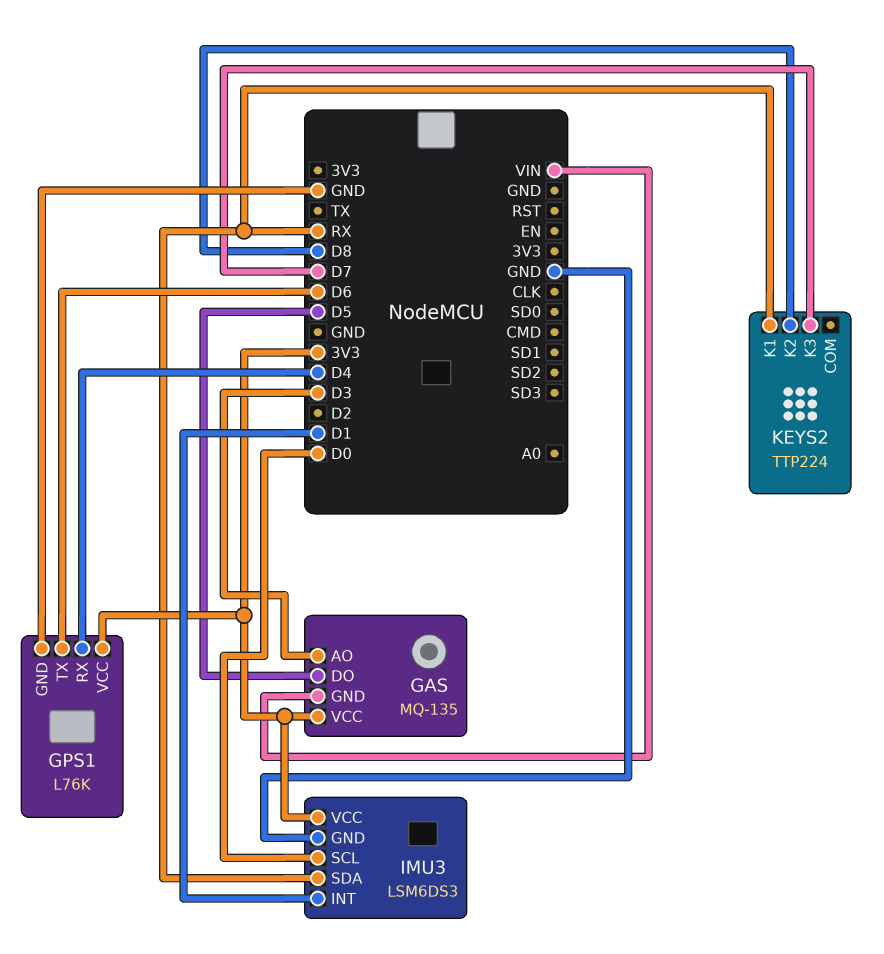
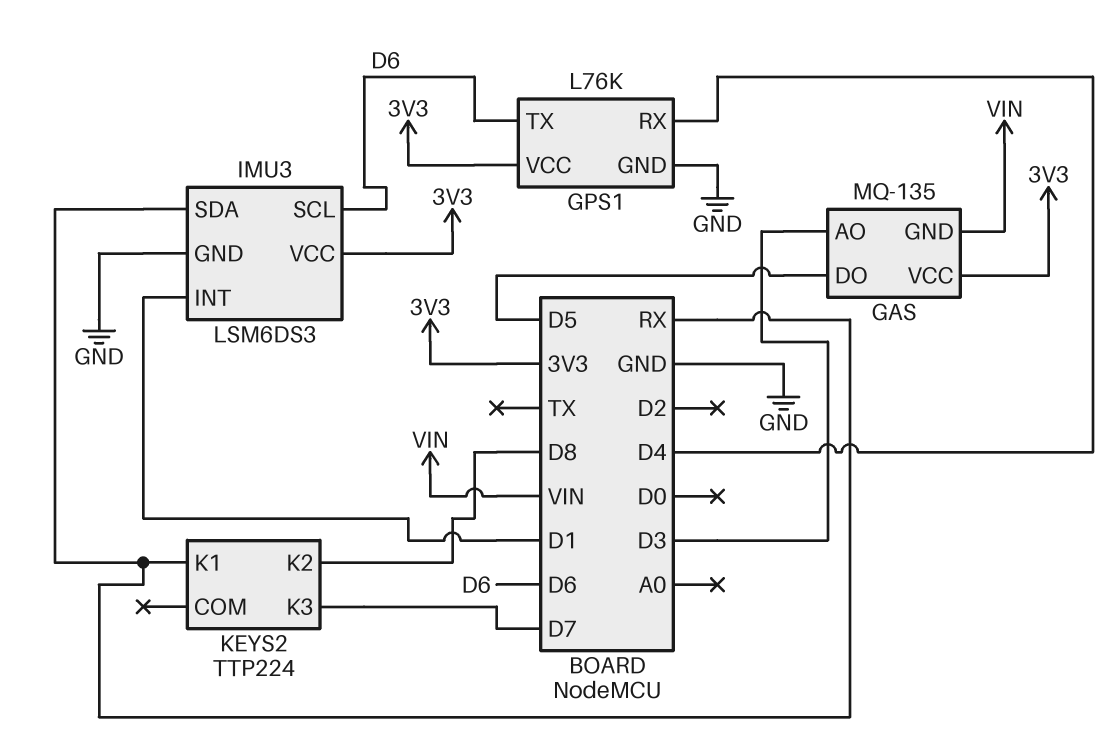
IMU3 pin SCL: D0 -> D6

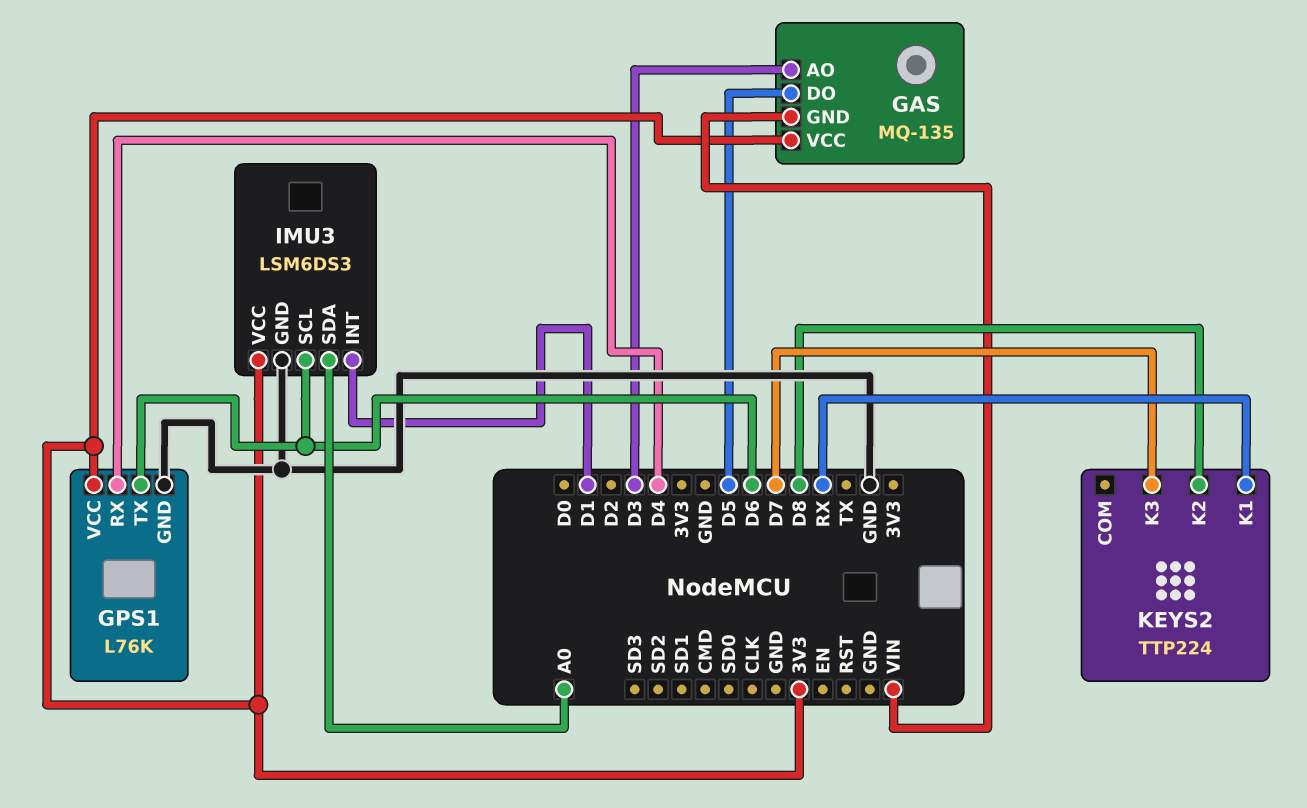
IMU3 pin SDA: RX -> A0

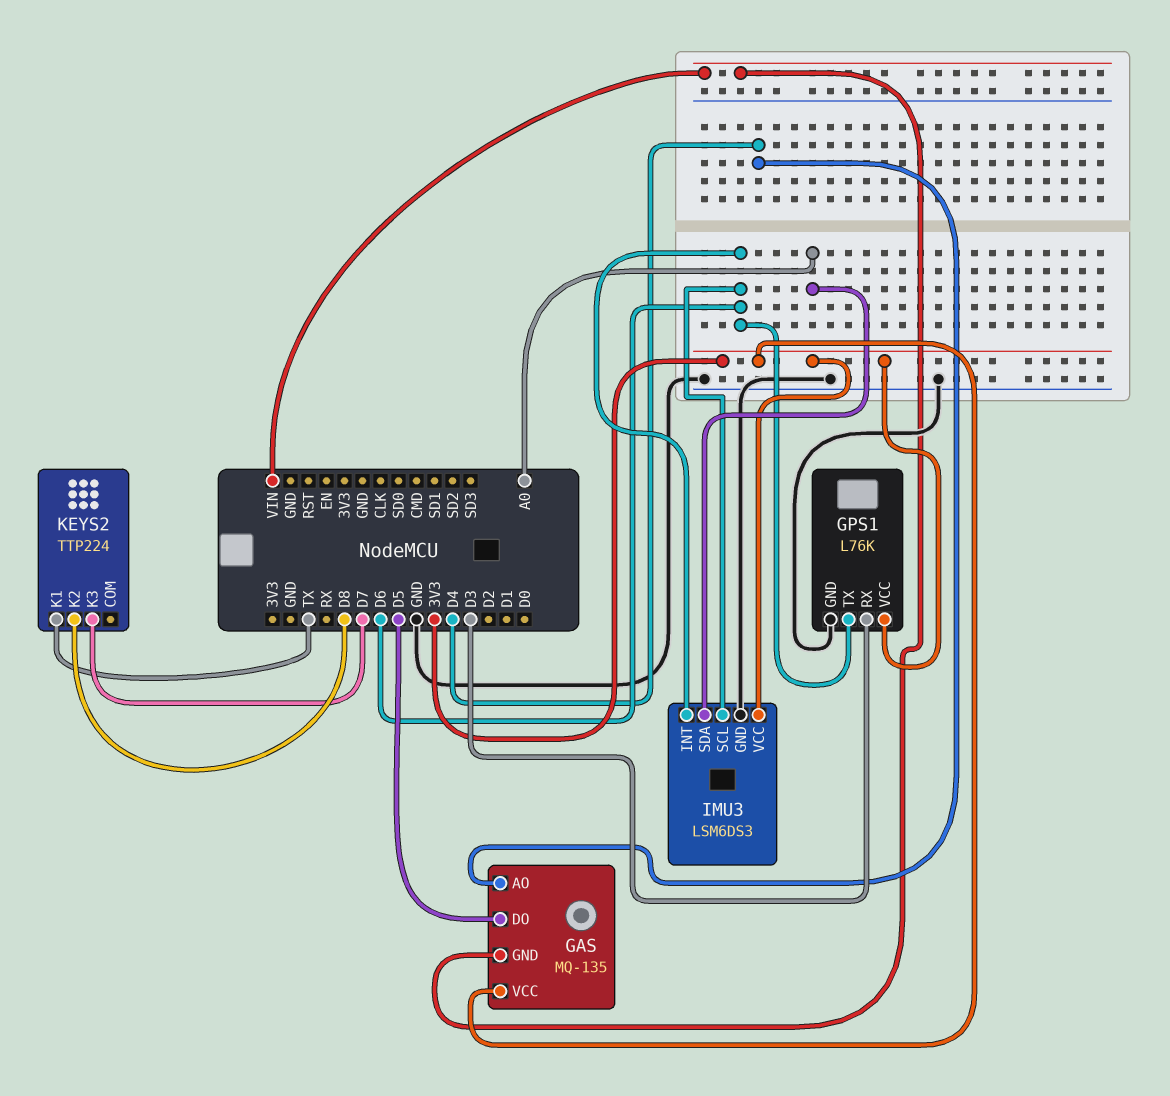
GAS pin AO: D3 -> D4
GPS1 pin RX: D4 -> D3
IMU3 pin INT: D1 -> D6
KEYS2 pin K1: RX -> TX

